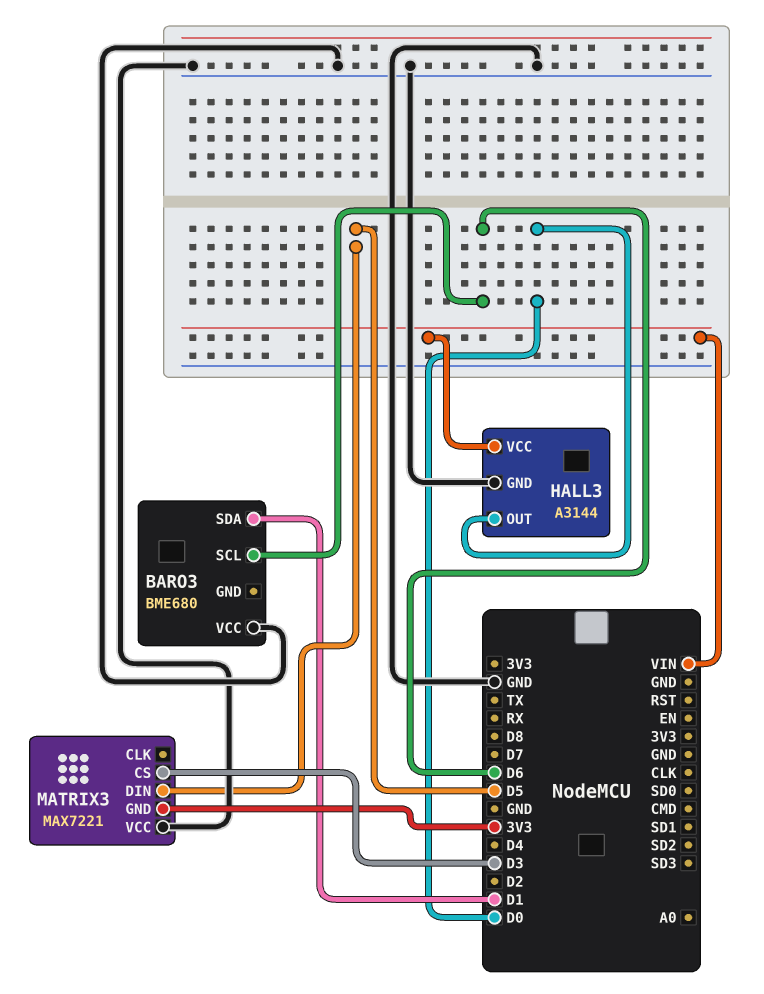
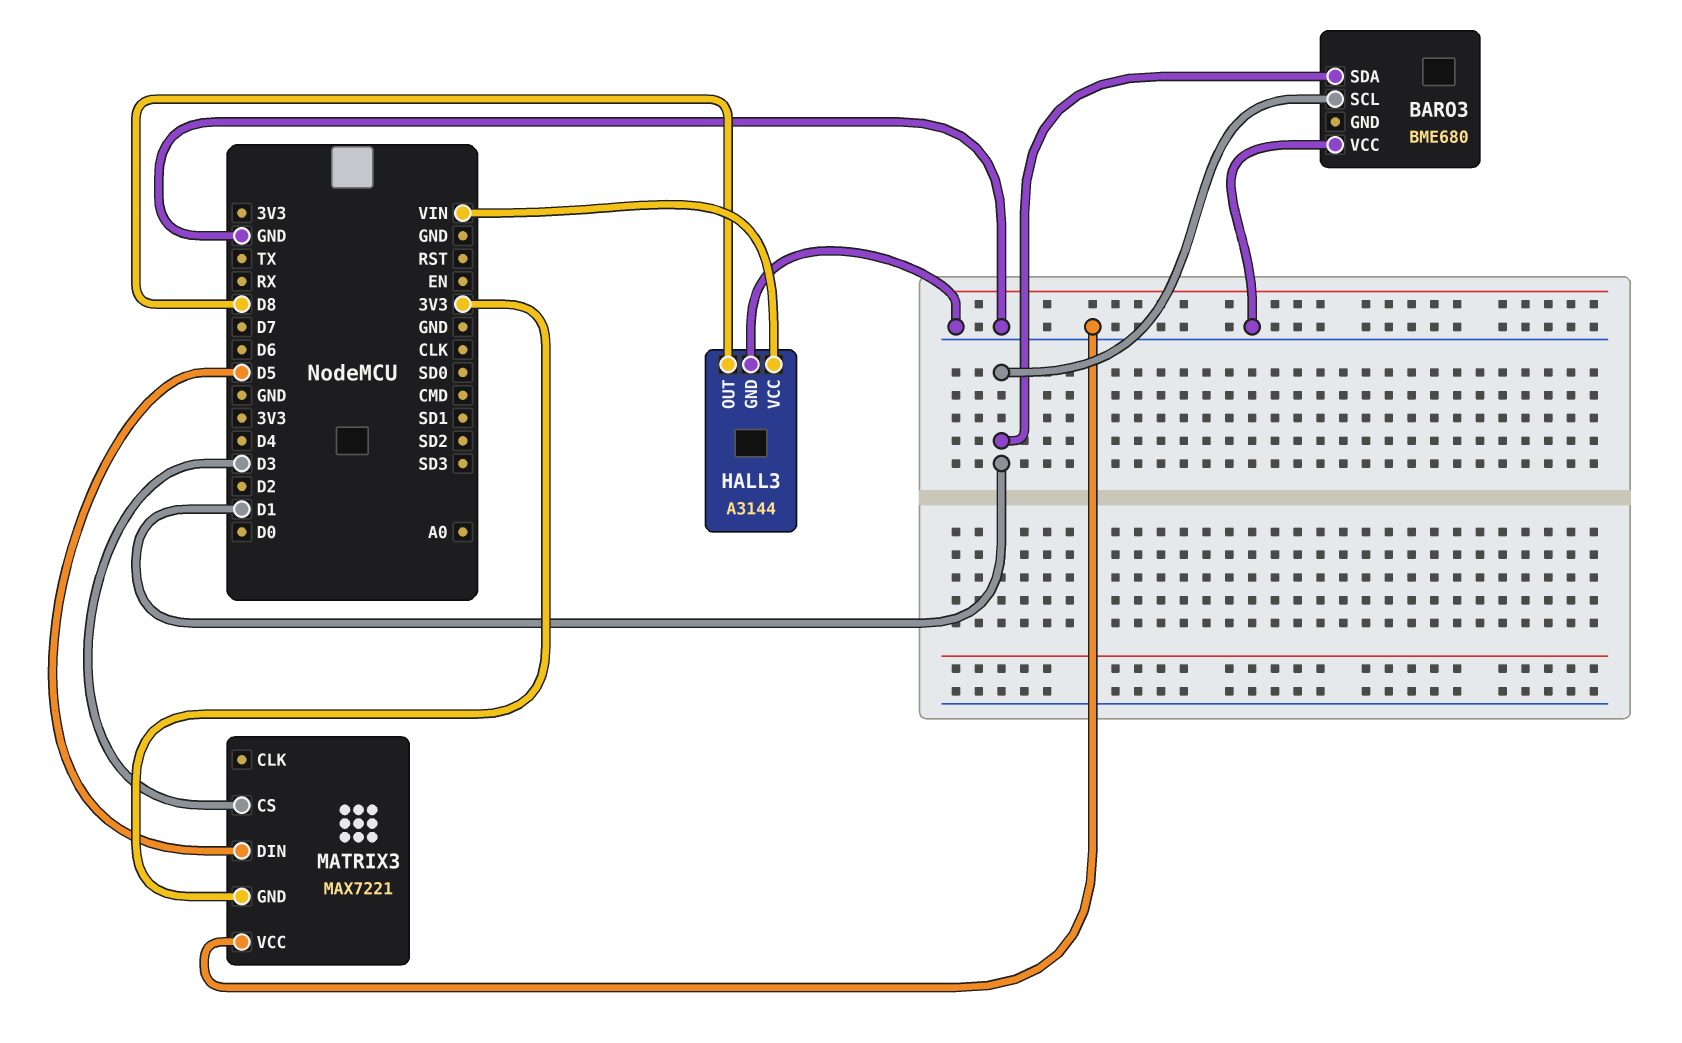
BARO3 pin SCL: D6 -> D1
HALL3 pin OUT: D0 -> D8

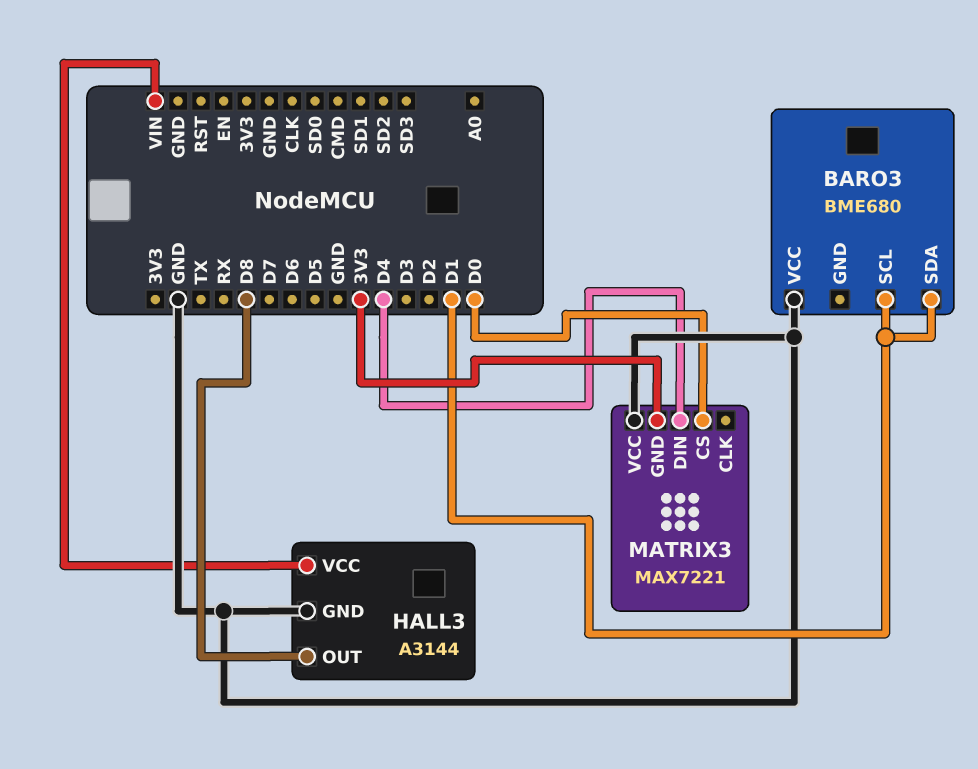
MATRIX3 pin CS: D3 -> D0
MATRIX3 pin DIN: D5 -> D4

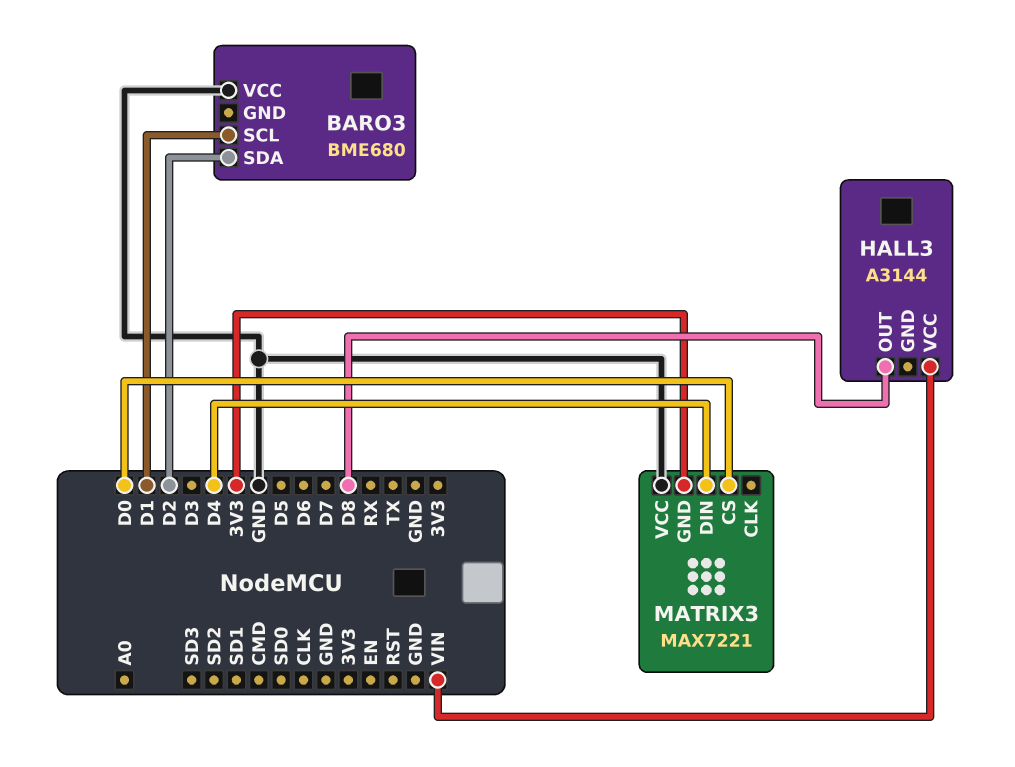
BARO3 pin SDA: D1 -> D2
HALL3 pin GND: GND -> none

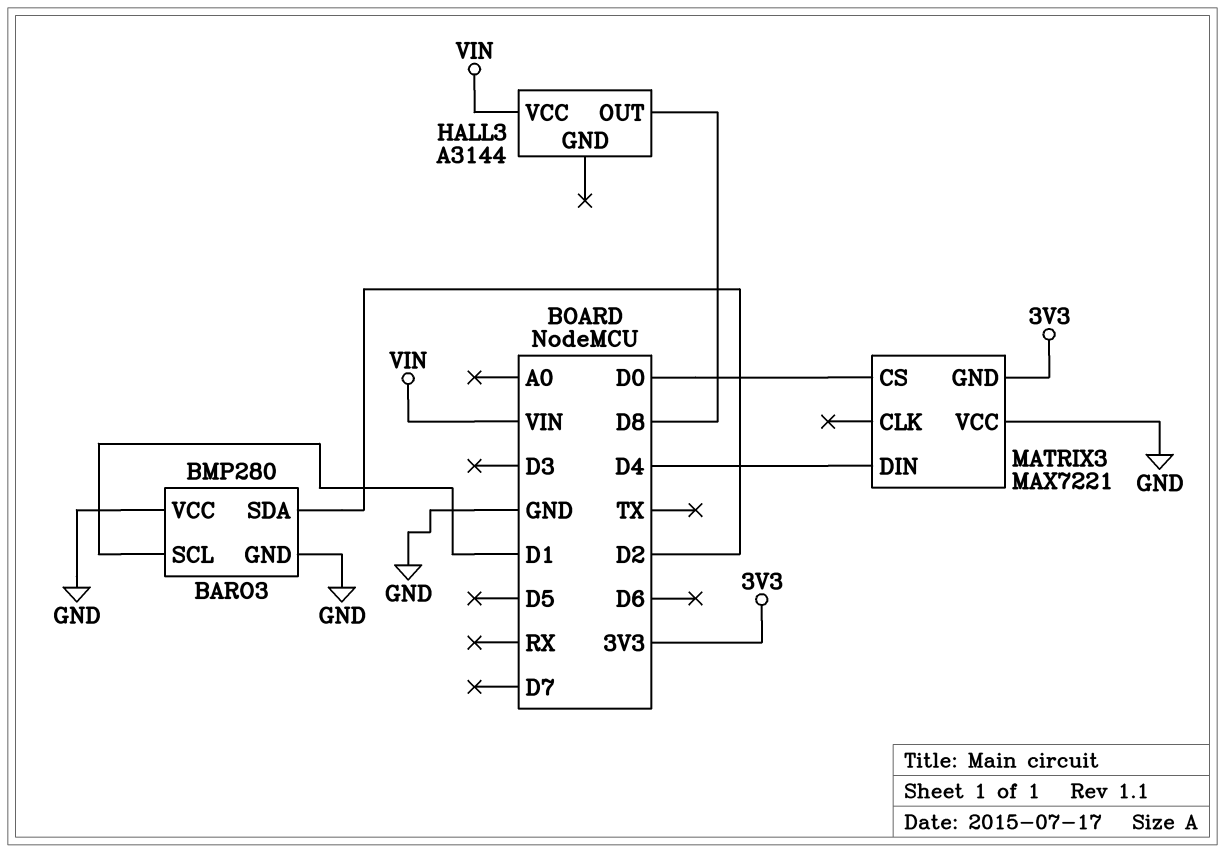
BARO3: BME680 -> BMP280
BARO3 pin GND: none -> GND

